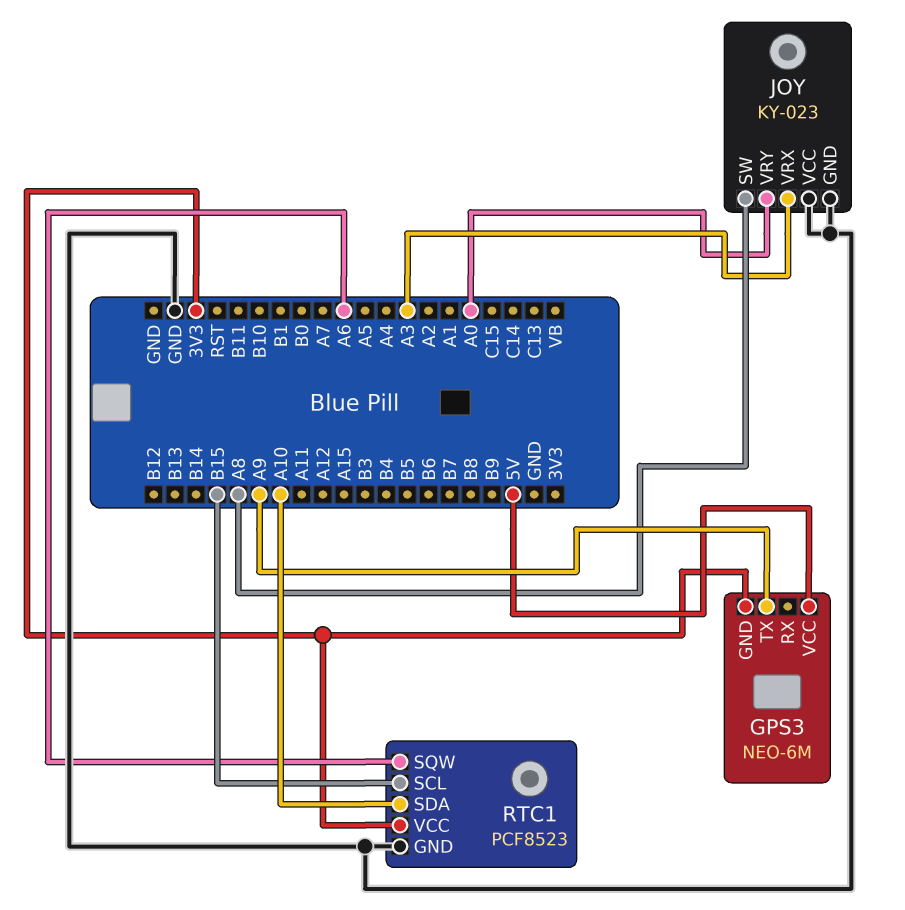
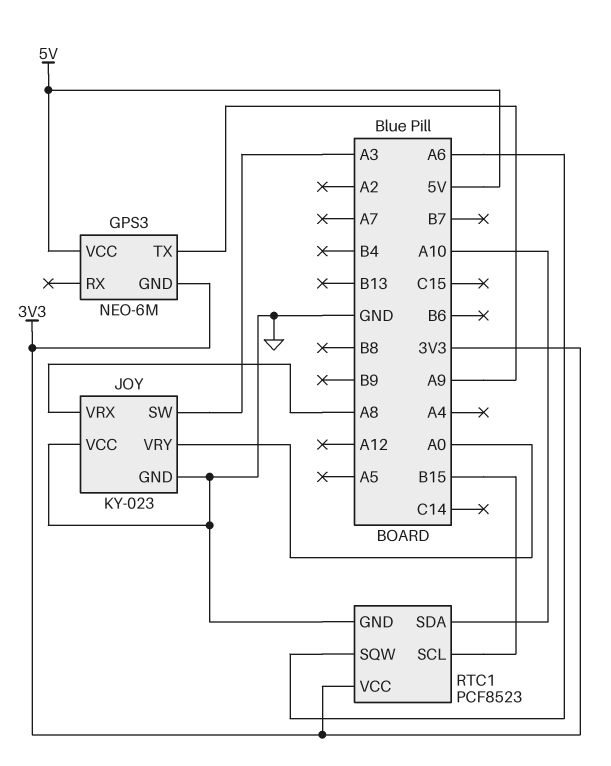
JOY pin SW: A8 -> A3
JOY pin VRX: A3 -> A8

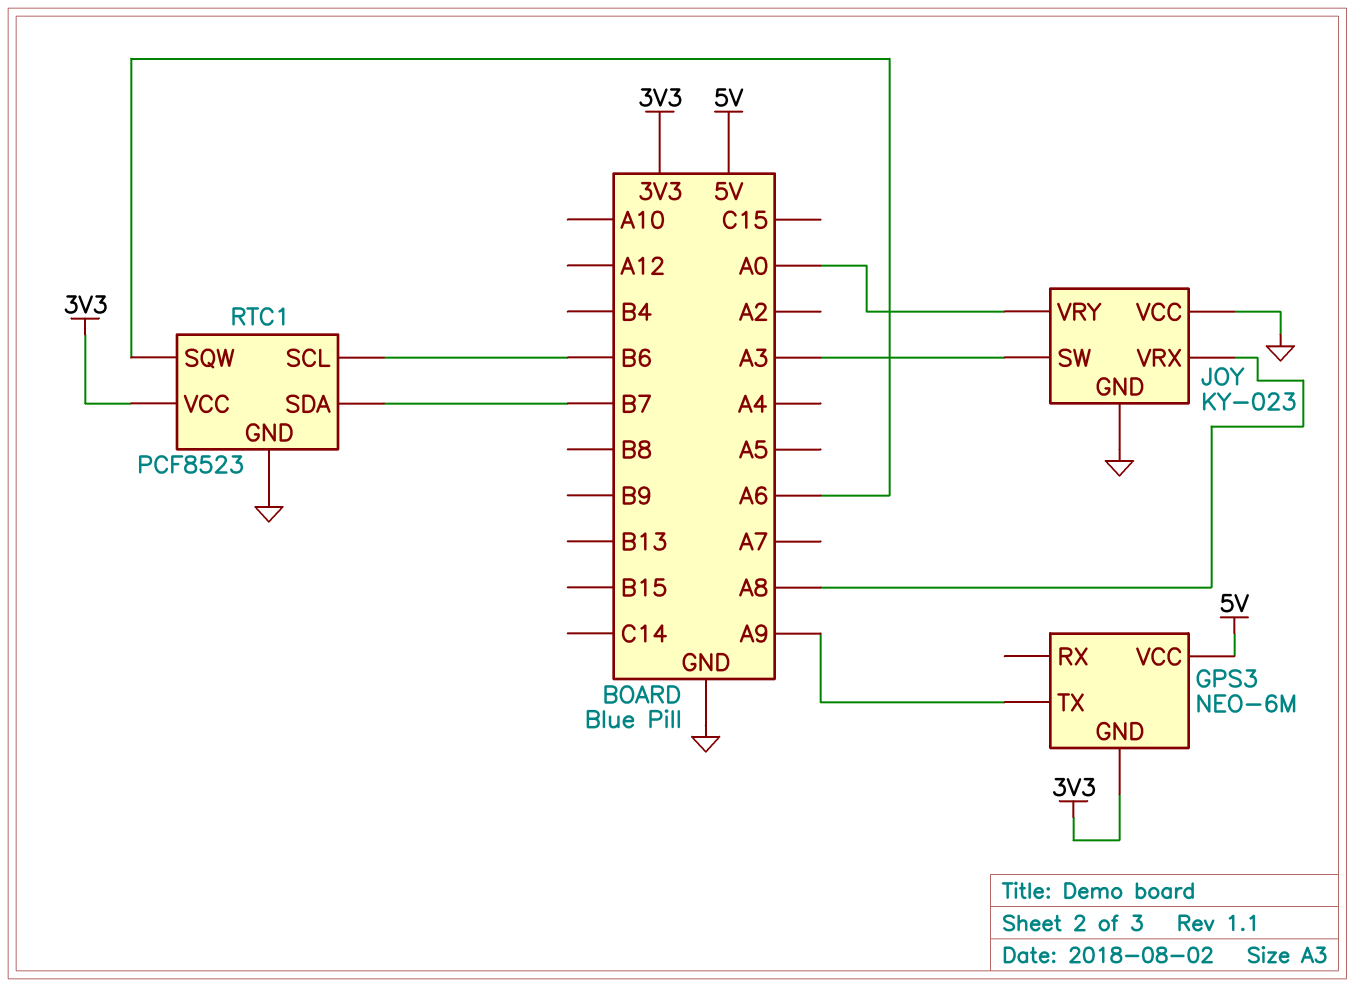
RTC1 pin SCL: B15 -> B6
RTC1 pin SDA: A10 -> B7

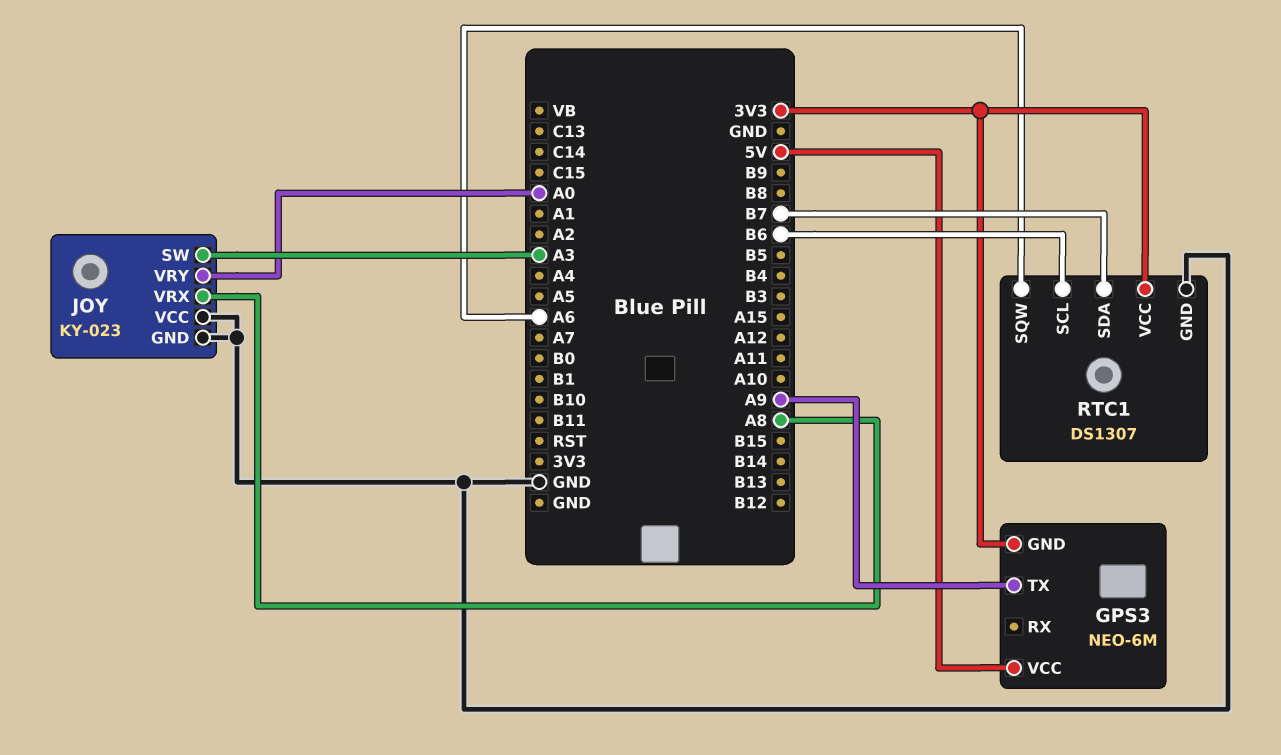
RTC1: PCF8523 -> DS1307

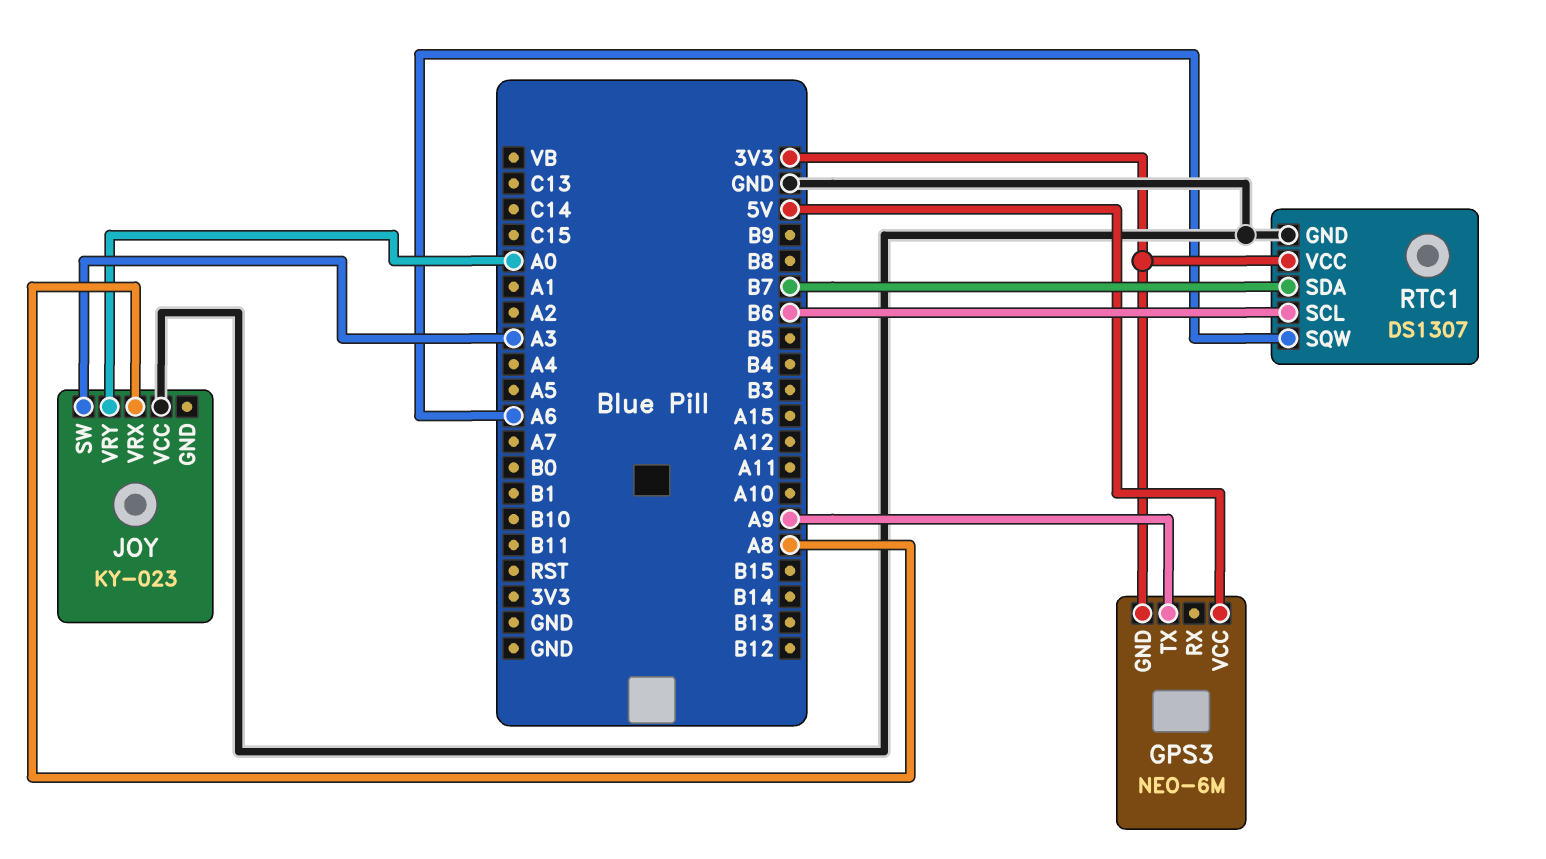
JOY pin GND: GND -> none

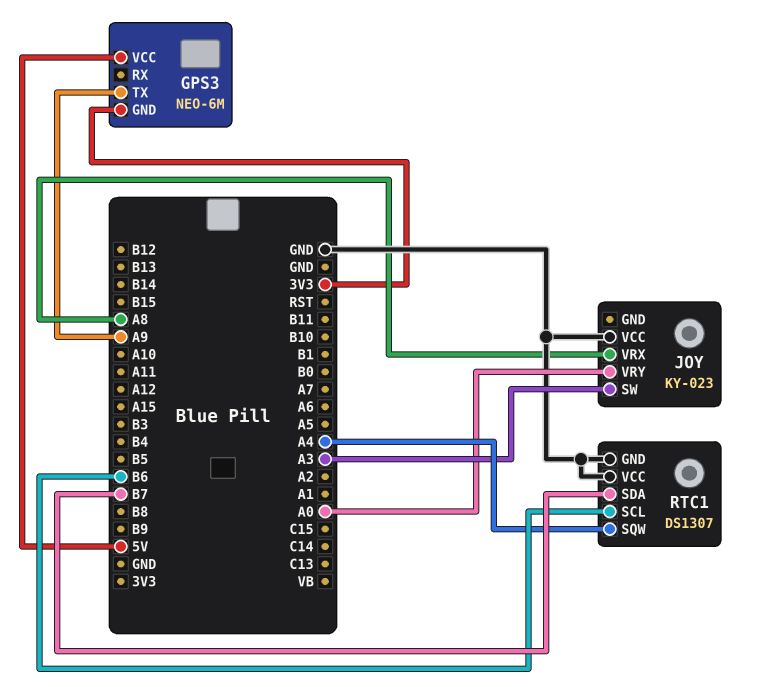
RTC1 pin SQW: A6 -> A4
RTC1 pin VCC: 3V3 -> GND

